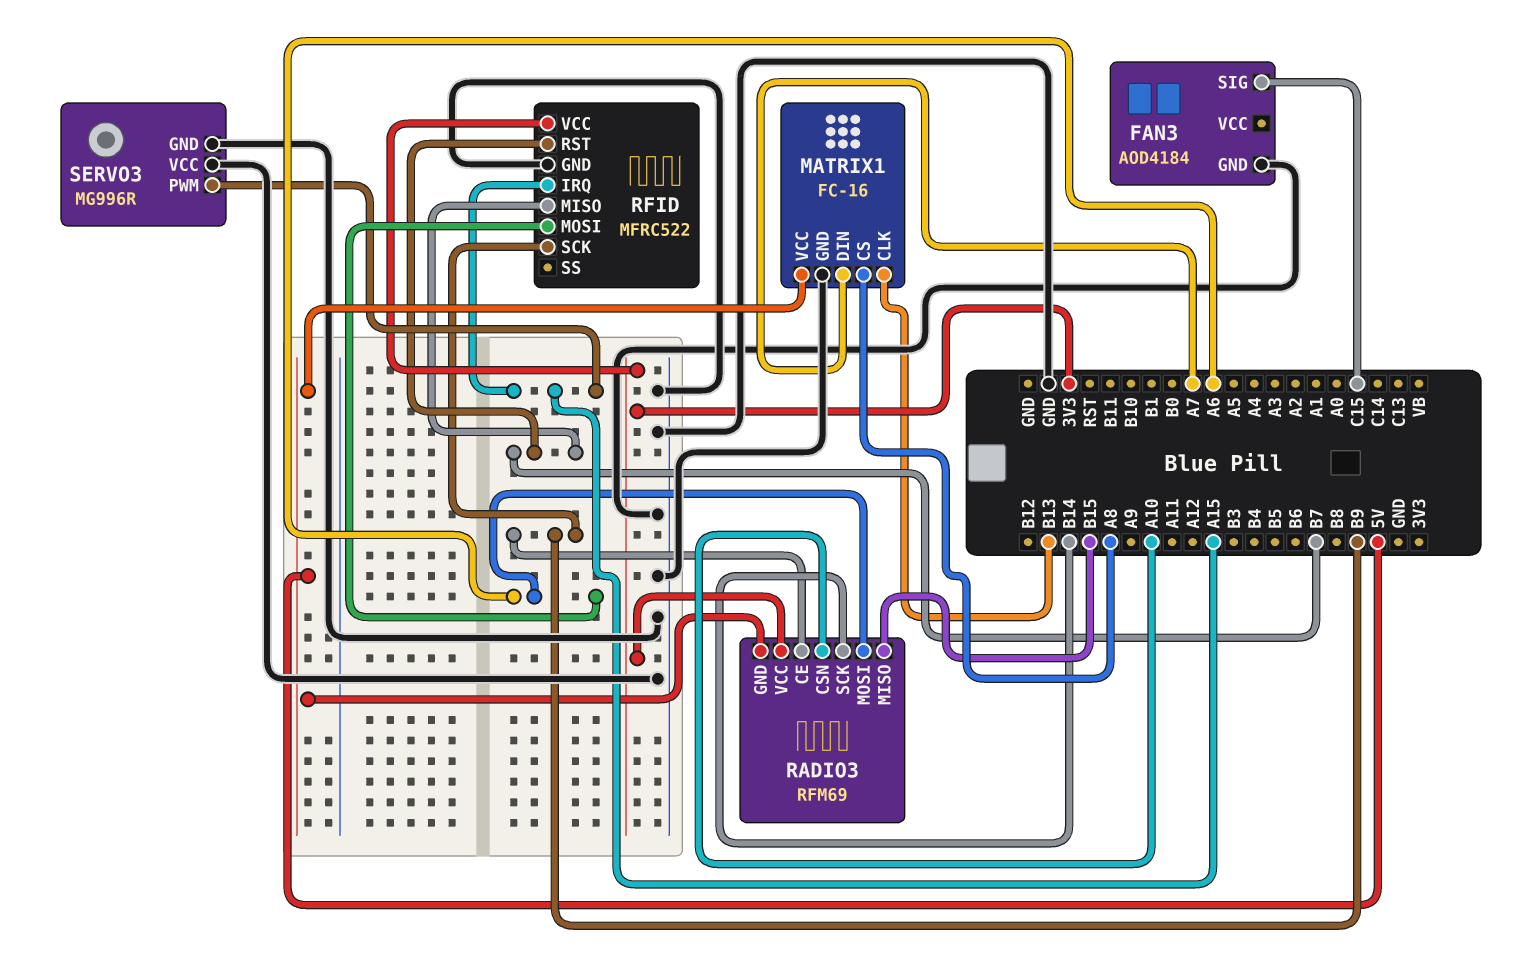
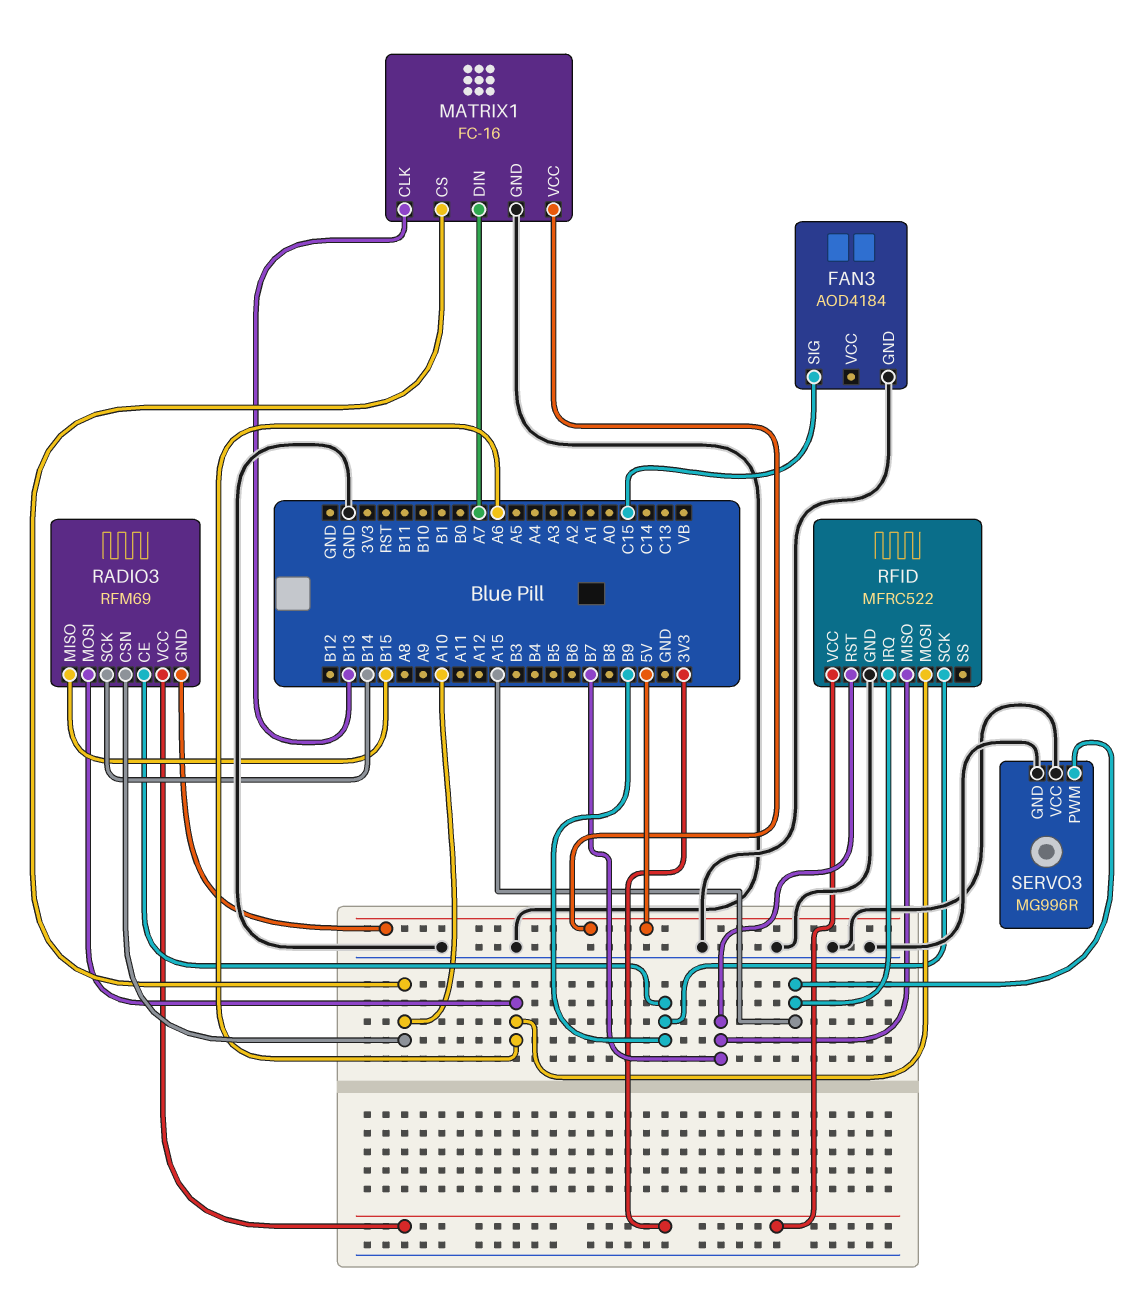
MATRIX1 pin CS: A8 -> A10

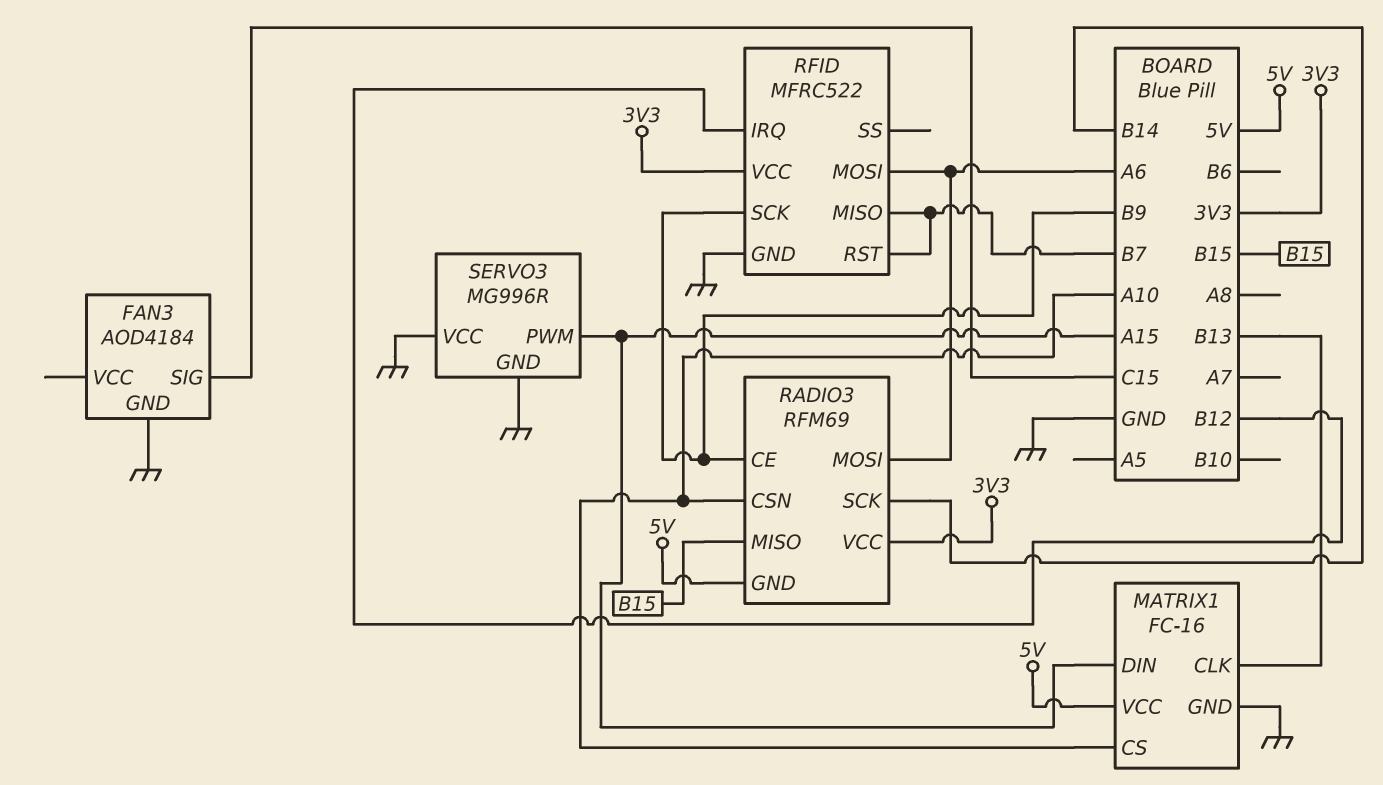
MATRIX1 pin DIN: A7 -> A15
RFID pin IRQ: A15 -> B12

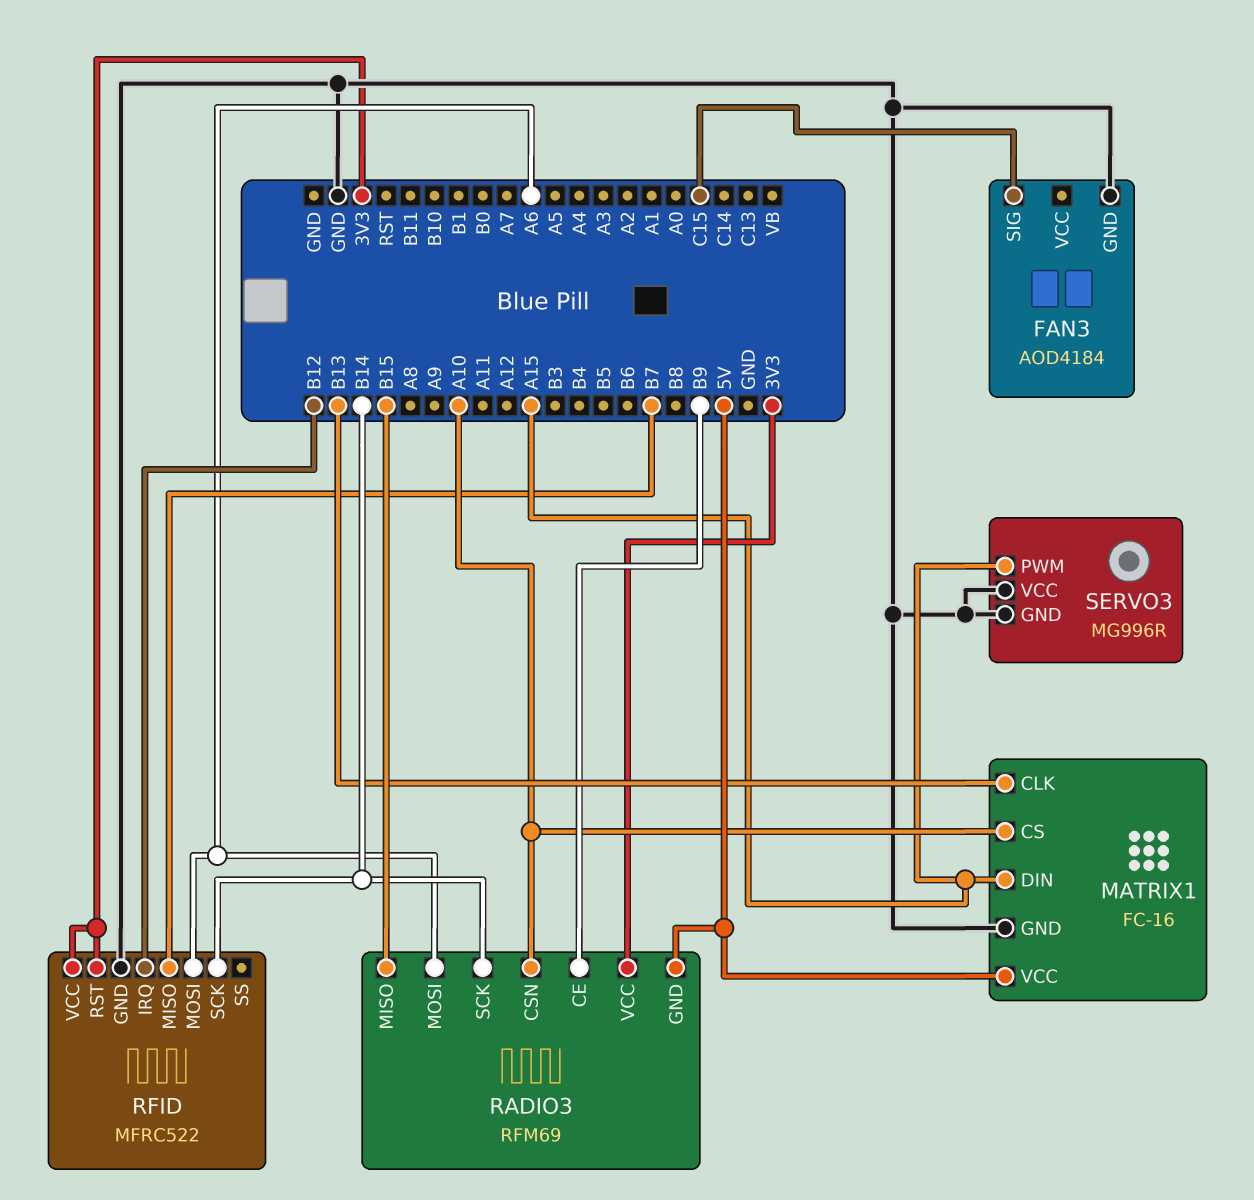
RFID pin RST: B7 -> 3V3
RFID pin SCK: B9 -> B14

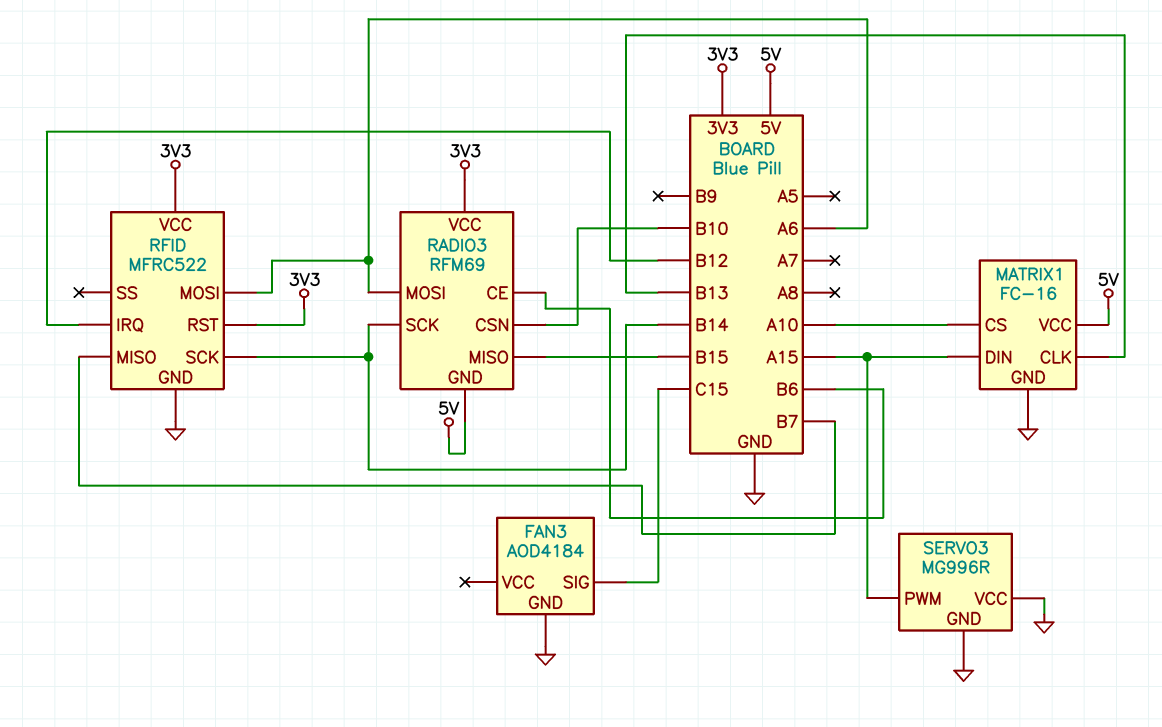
RADIO3 pin CE: B9 -> B6
RADIO3 pin CSN: A10 -> B10

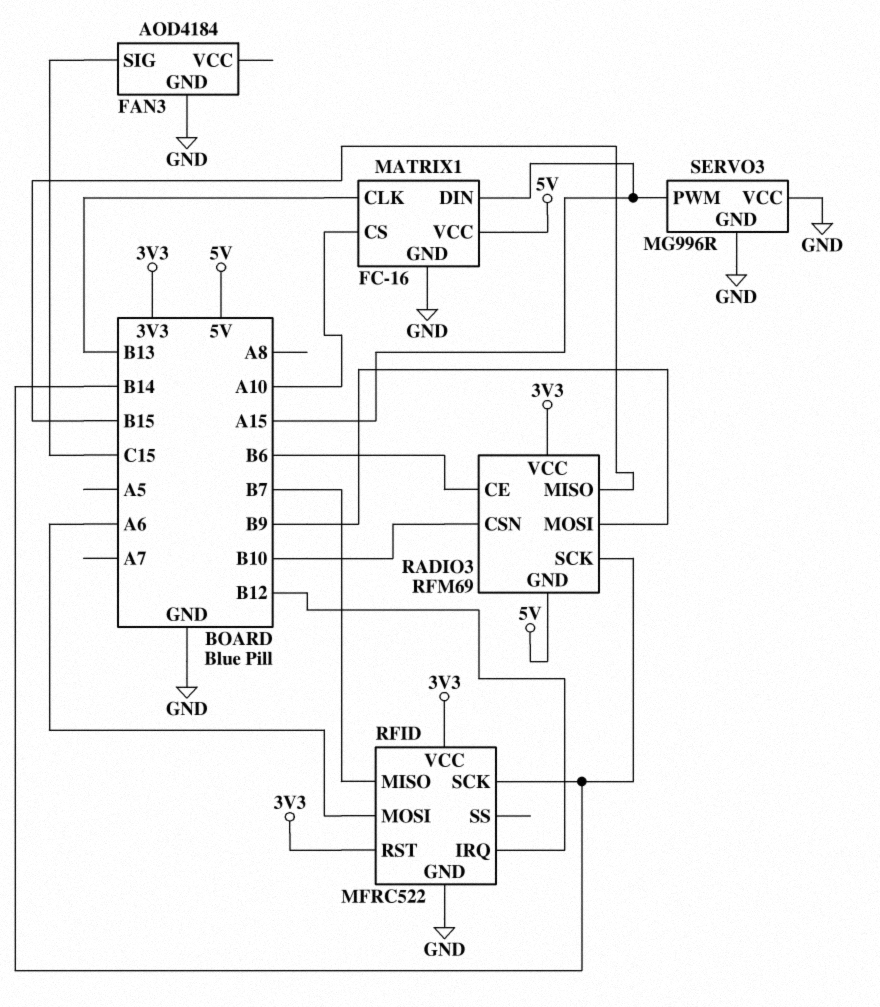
RADIO3 pin MOSI: A6 -> B9

